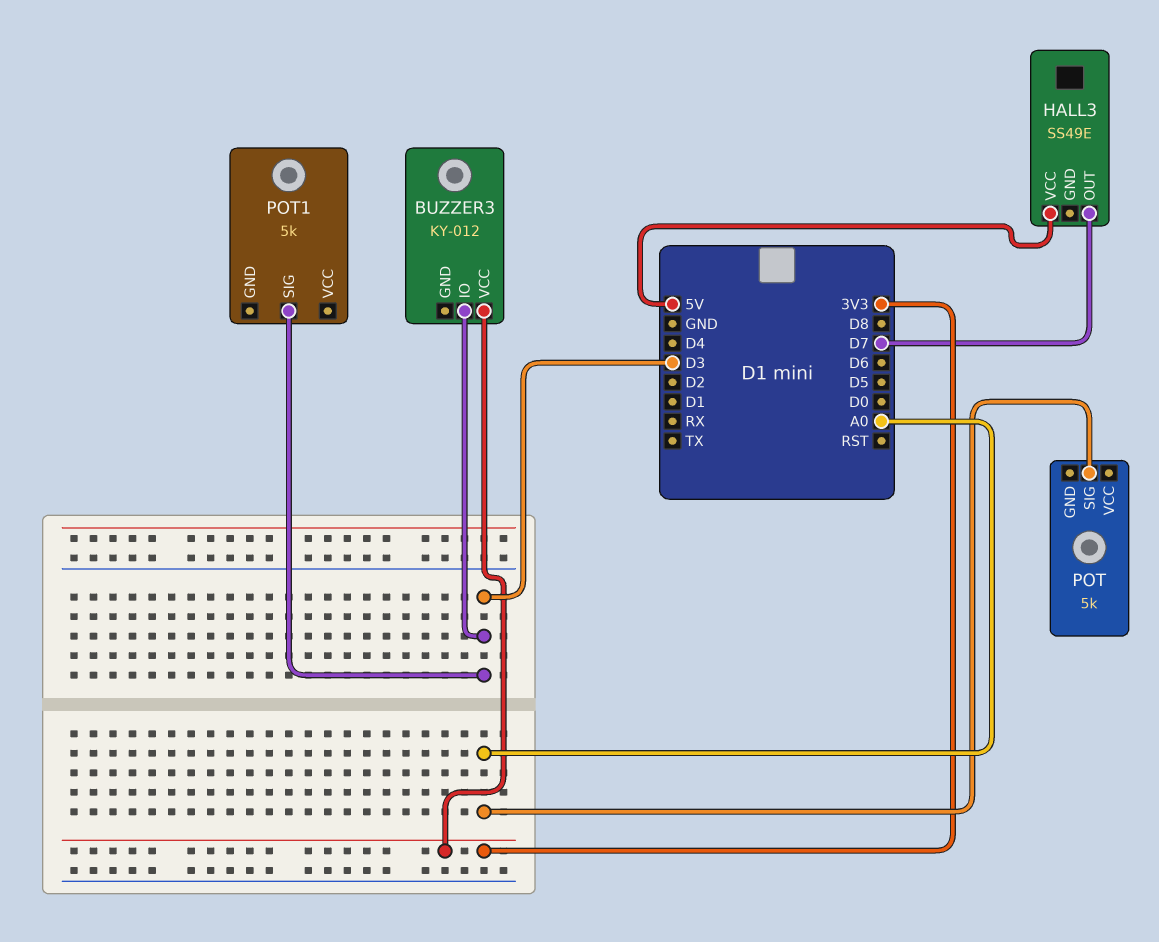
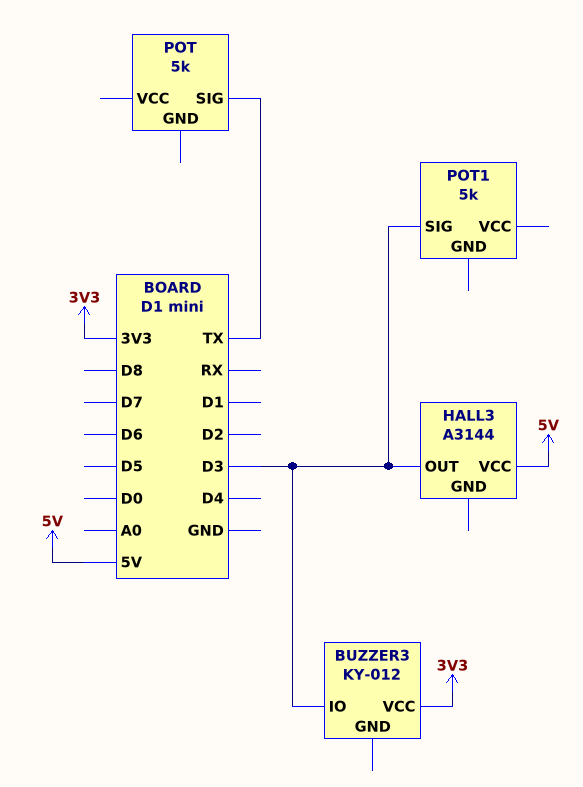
HALL3: SS49E -> A3144
HALL3 pin OUT: D7 -> D3
POT pin SIG: A0 -> TX

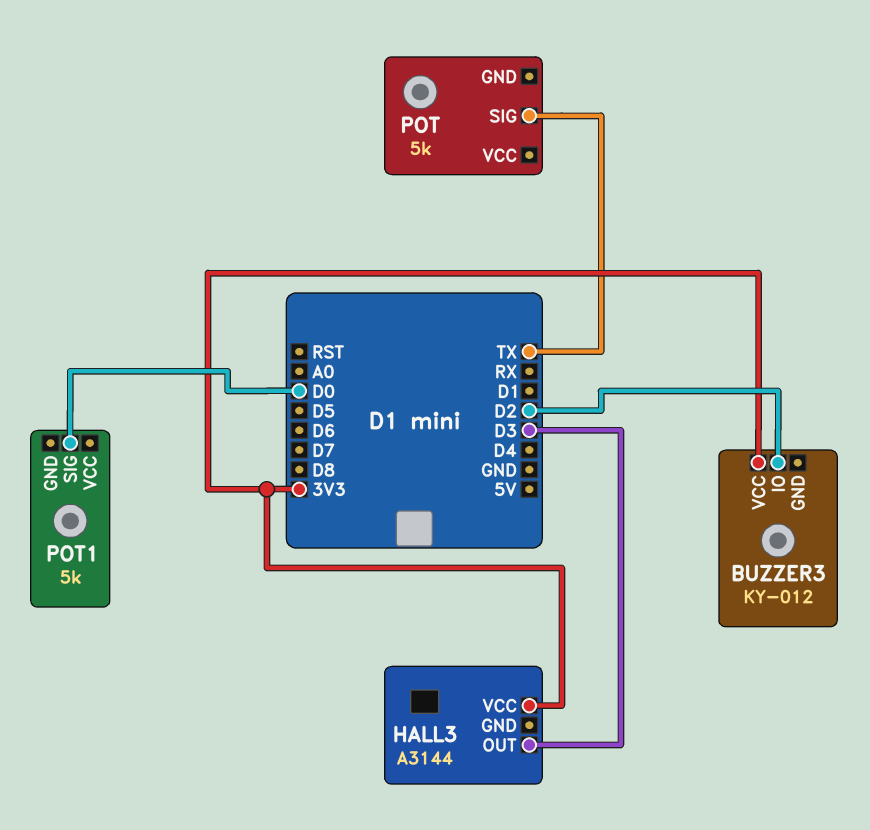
BUZZER3 pin IO: D3 -> D2
HALL3 pin VCC: 5V -> 3V3
POT1 pin SIG: D3 -> D0

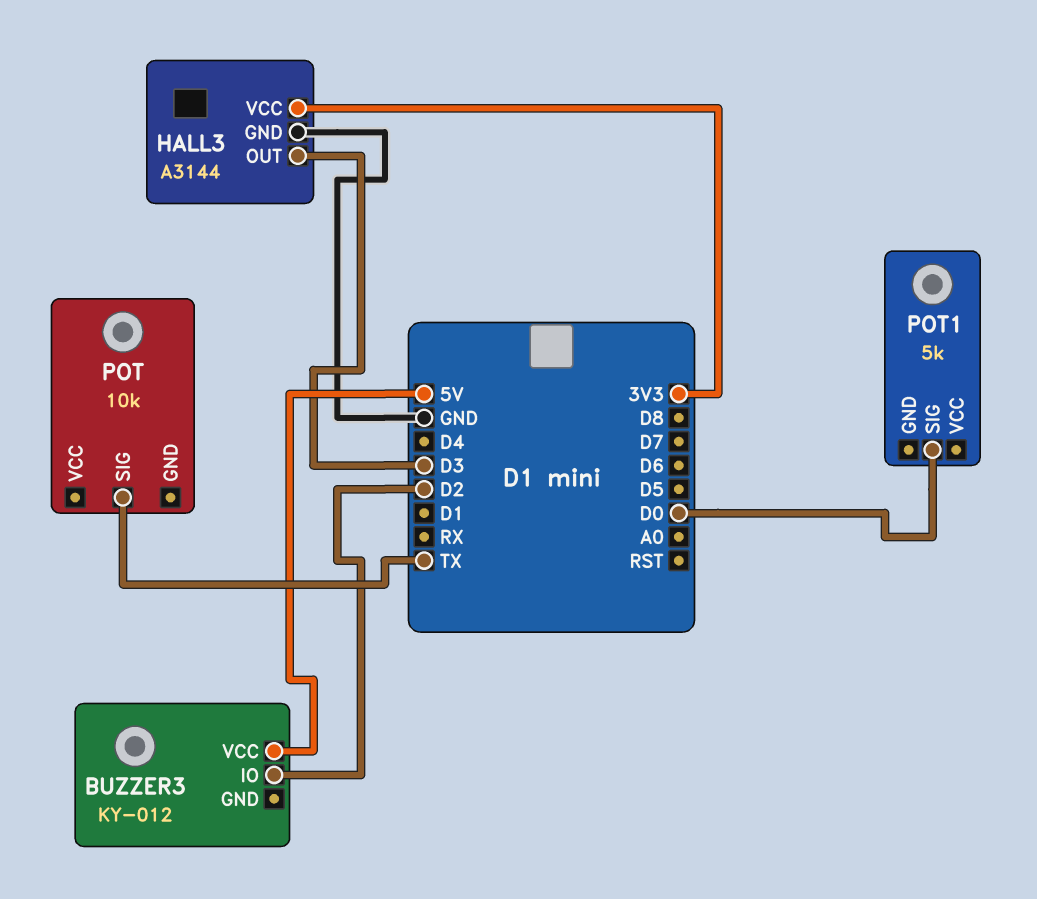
BUZZER3 pin VCC: 3V3 -> 5V
HALL3 pin GND: none -> GND
POT: 5k -> 10k

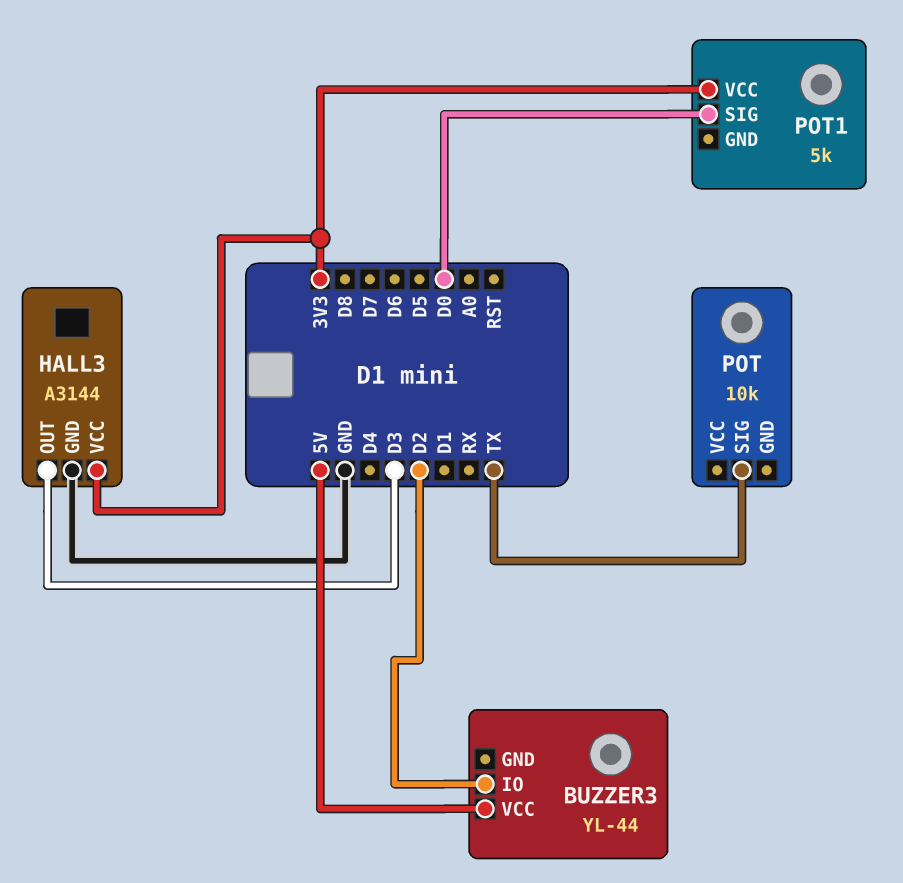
BUZZER3: KY-012 -> YL-44
POT1 pin VCC: none -> 3V3

